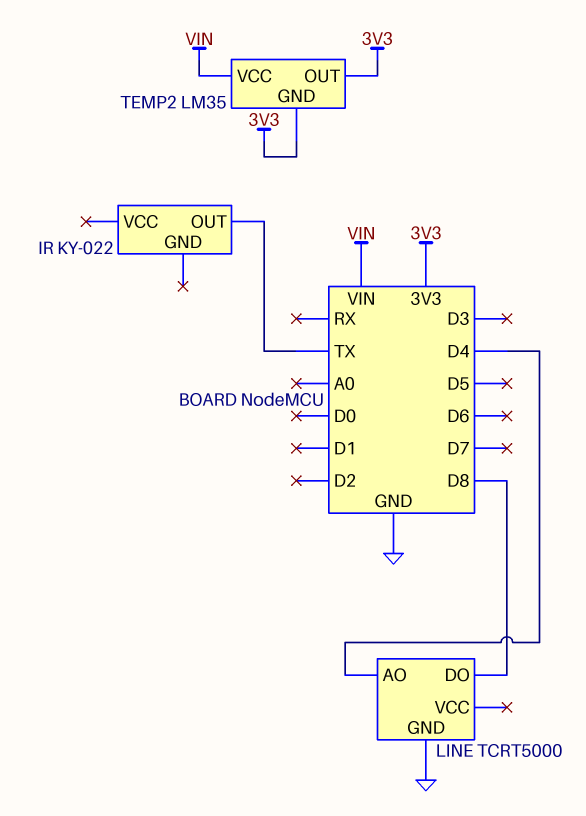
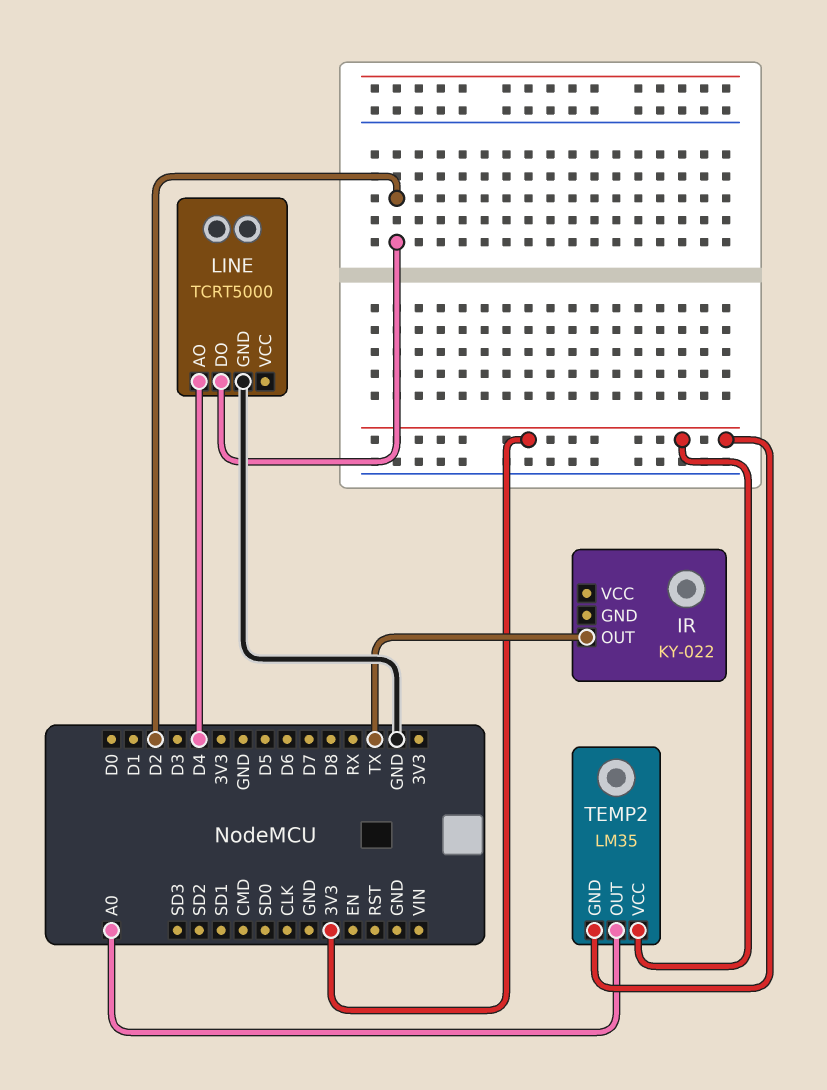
LINE pin DO: D8 -> D2
TEMP2 pin OUT: 3V3 -> A0
TEMP2 pin VCC: VIN -> 3V3

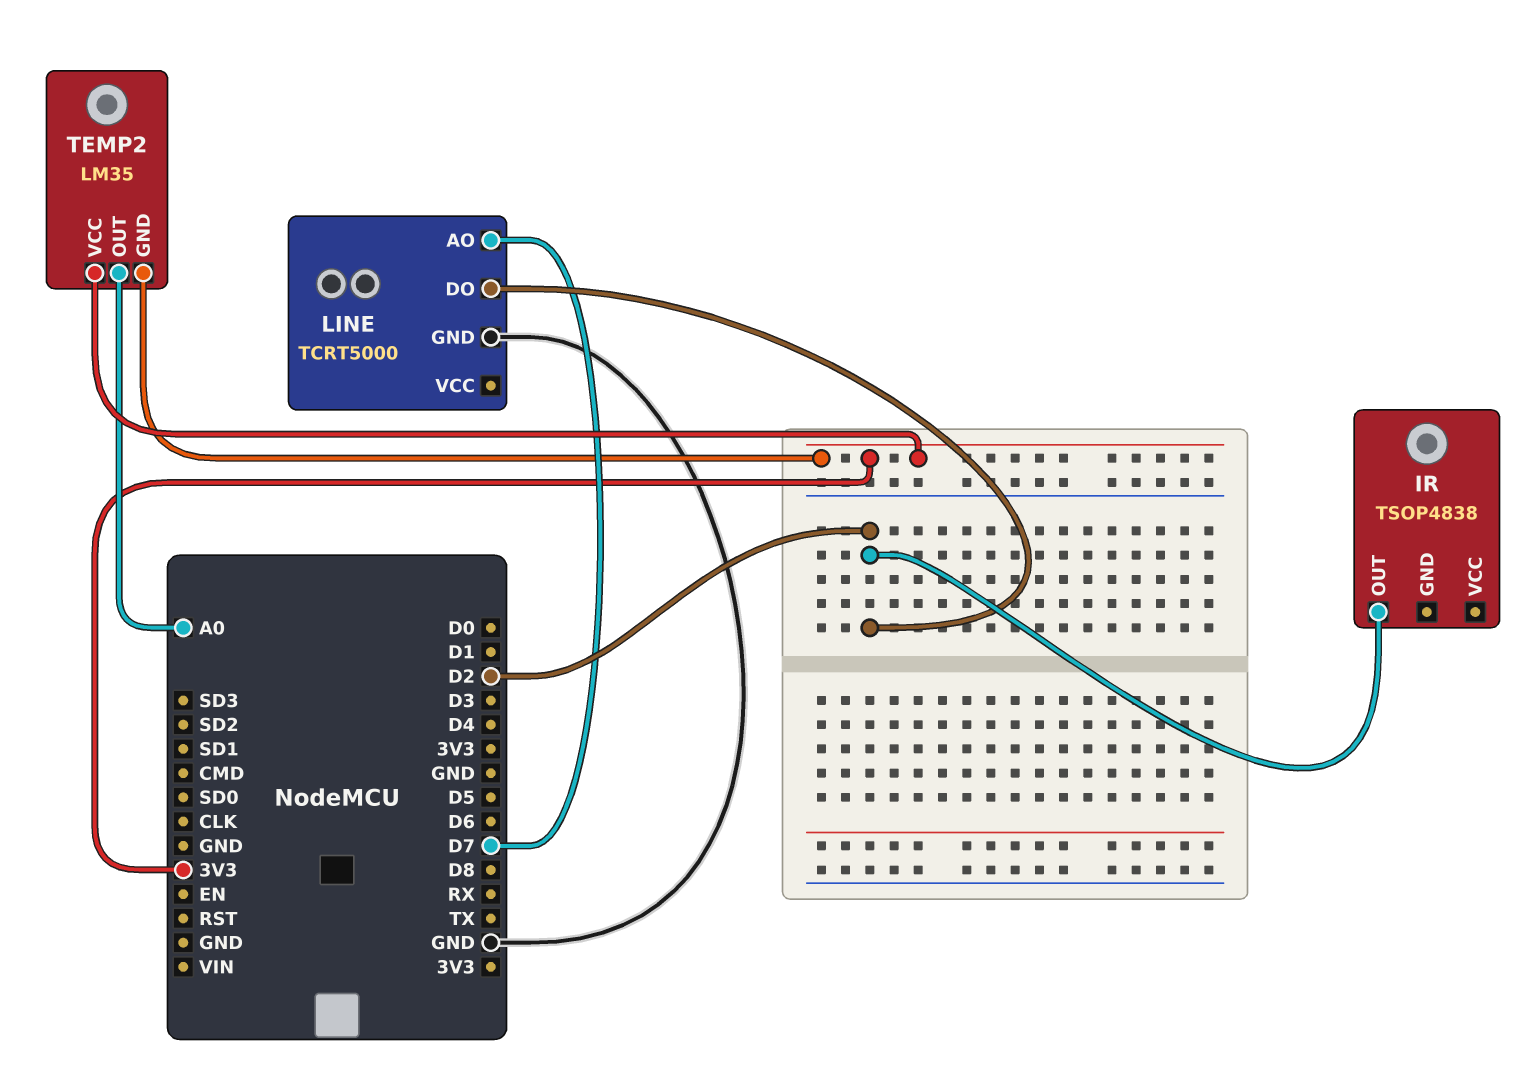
IR: KY-022 -> TSOP4838
IR pin OUT: TX -> D2
LINE pin AO: D4 -> D7

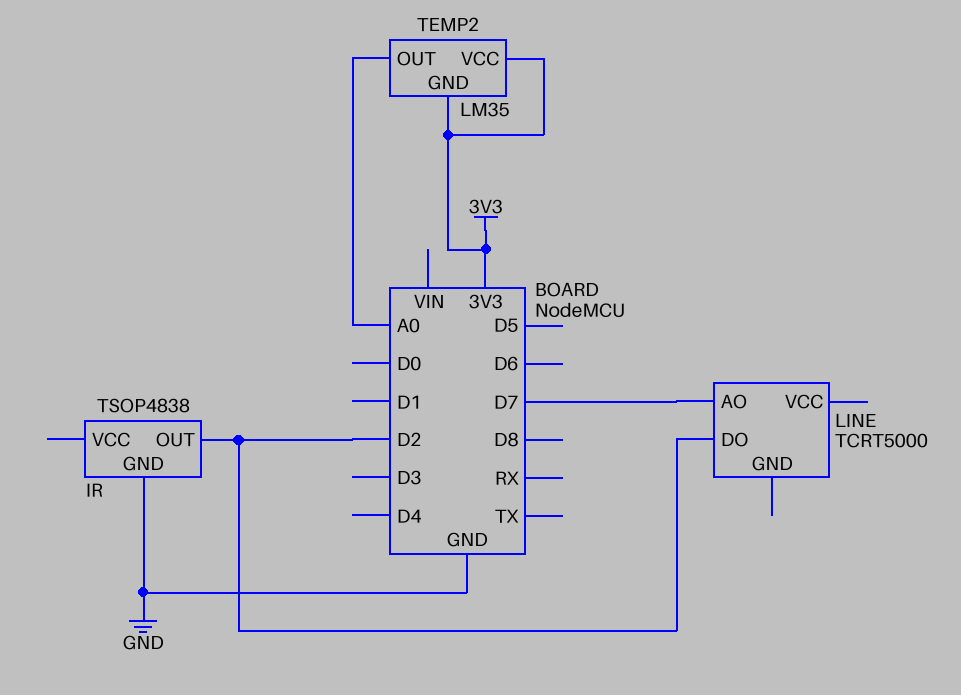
IR pin GND: none -> GND
LINE pin GND: GND -> none

